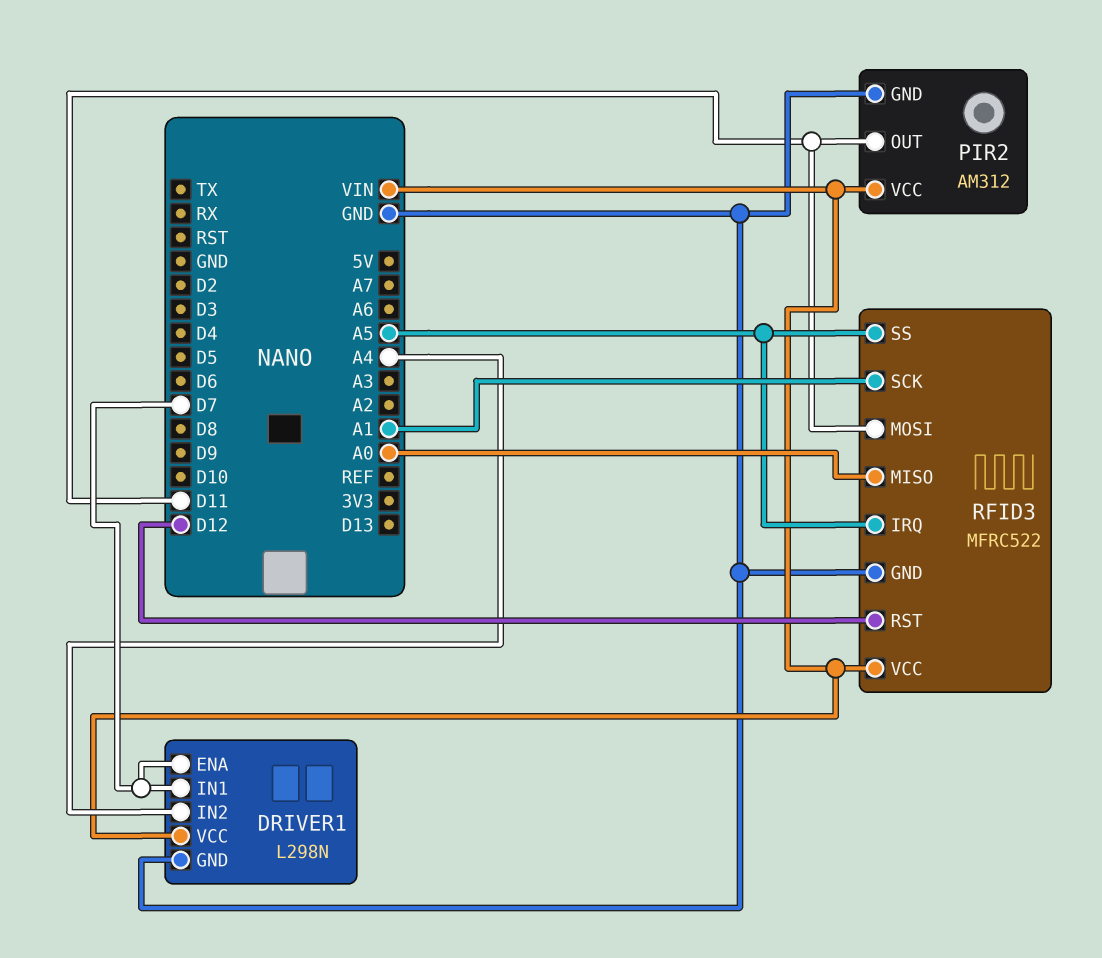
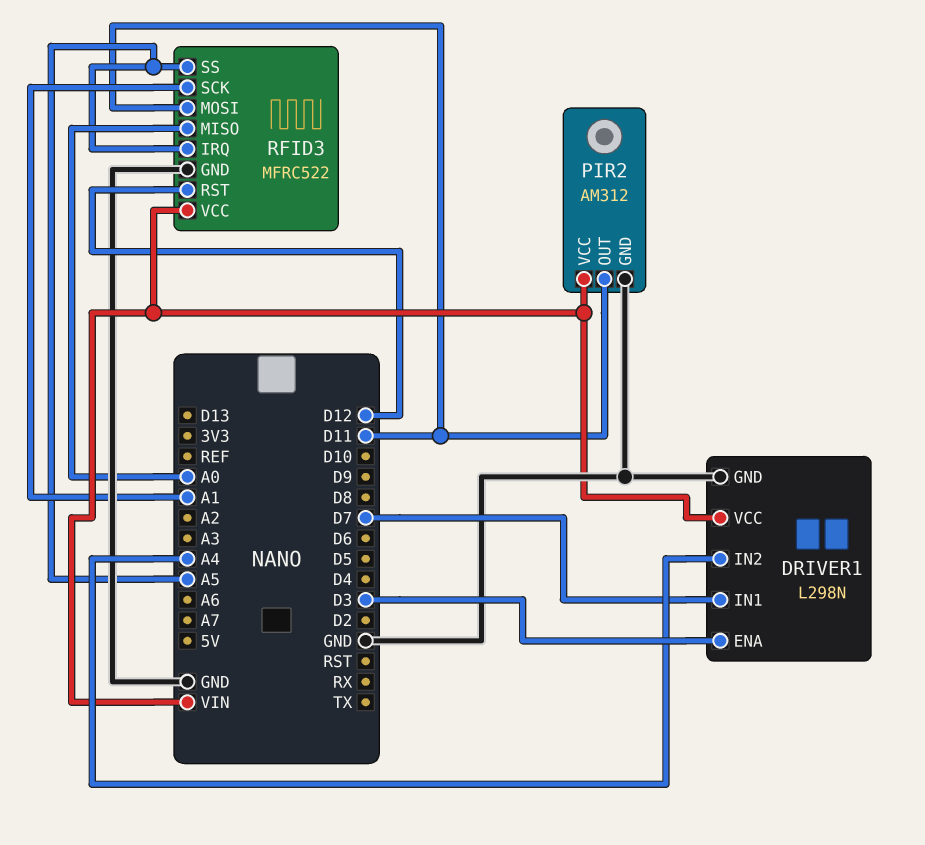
DRIVER1 pin ENA: D7 -> D3

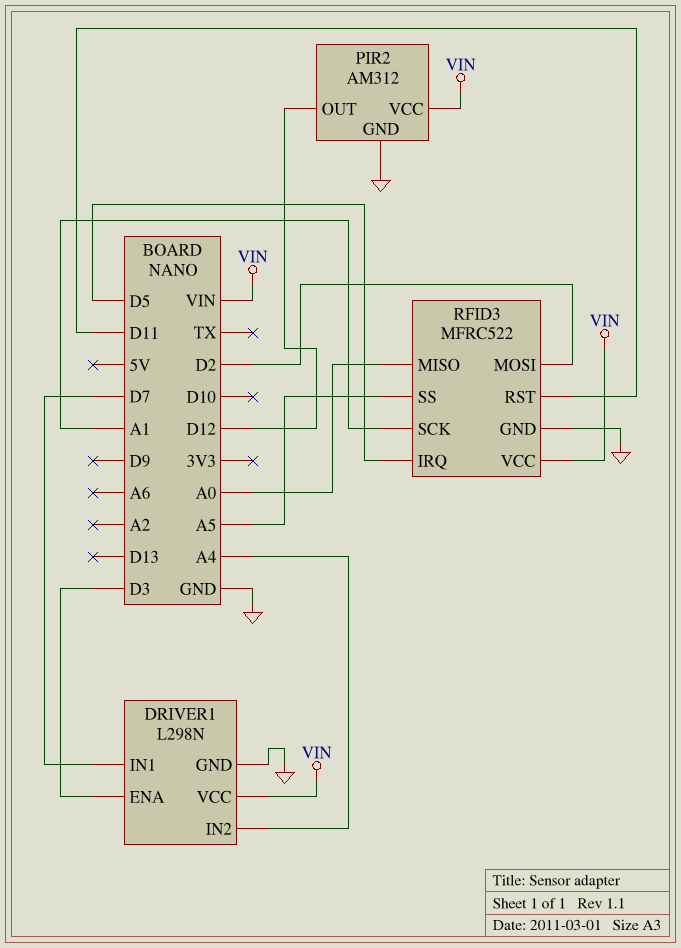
PIR2 pin OUT: D11 -> D12
RFID3 pin IRQ: A5 -> D5
RFID3 pin MOSI: D11 -> D2
RFID3 pin RST: D12 -> D11

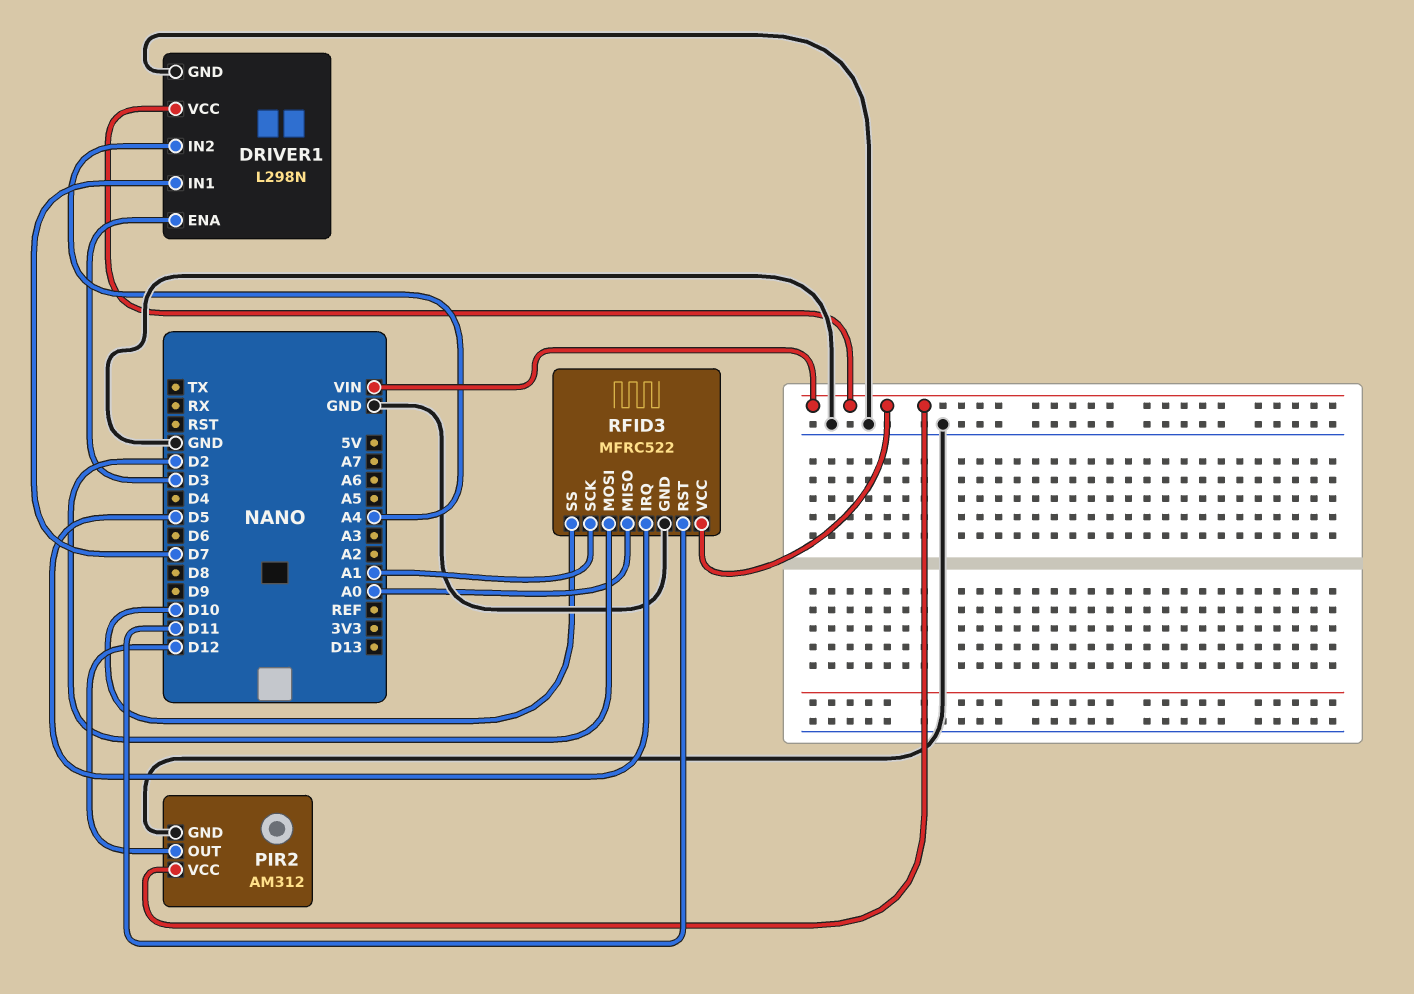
RFID3 pin SS: A5 -> D10

